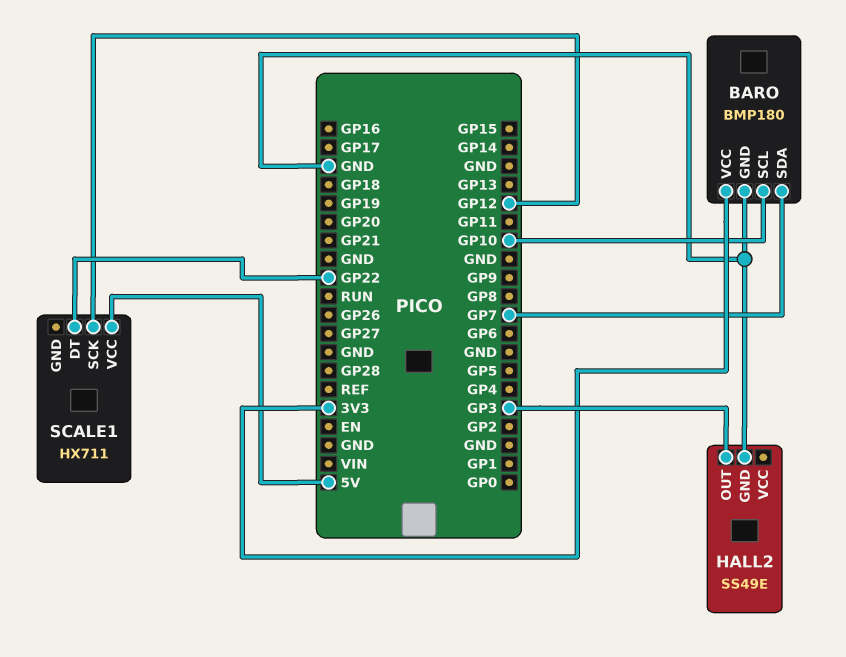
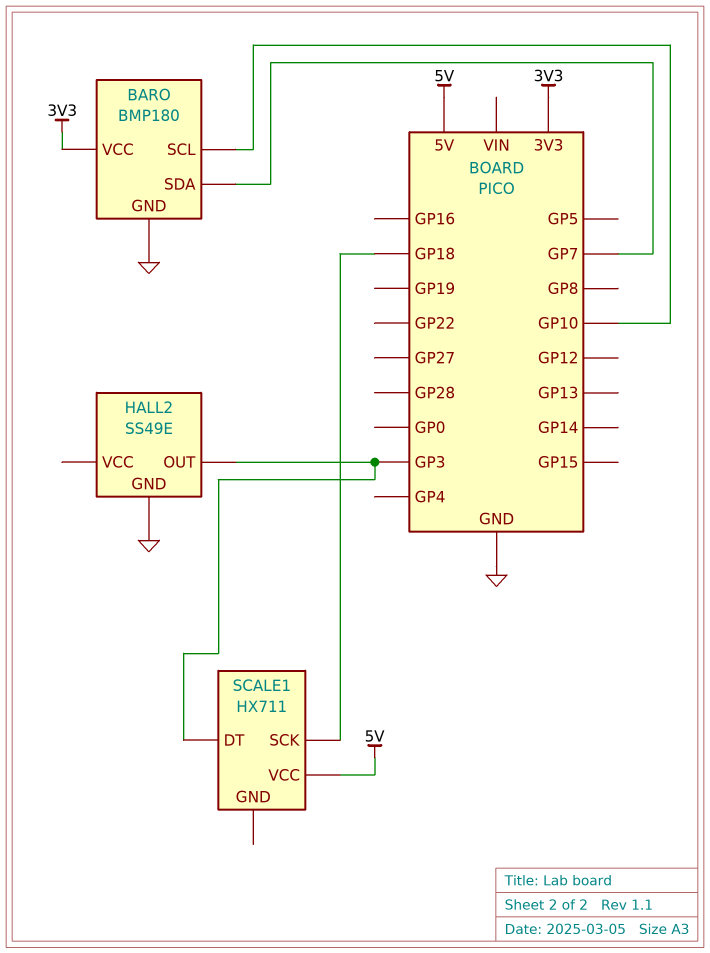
SCALE1 pin DT: GP22 -> GP3
SCALE1 pin SCK: GP12 -> GP18

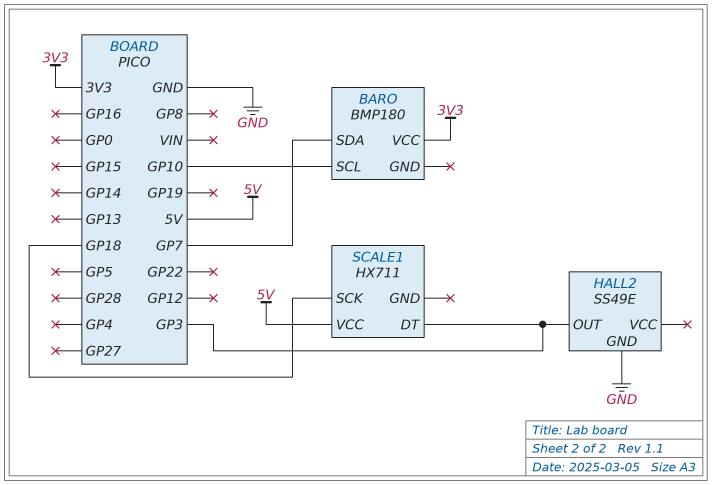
BARO pin GND: GND -> none

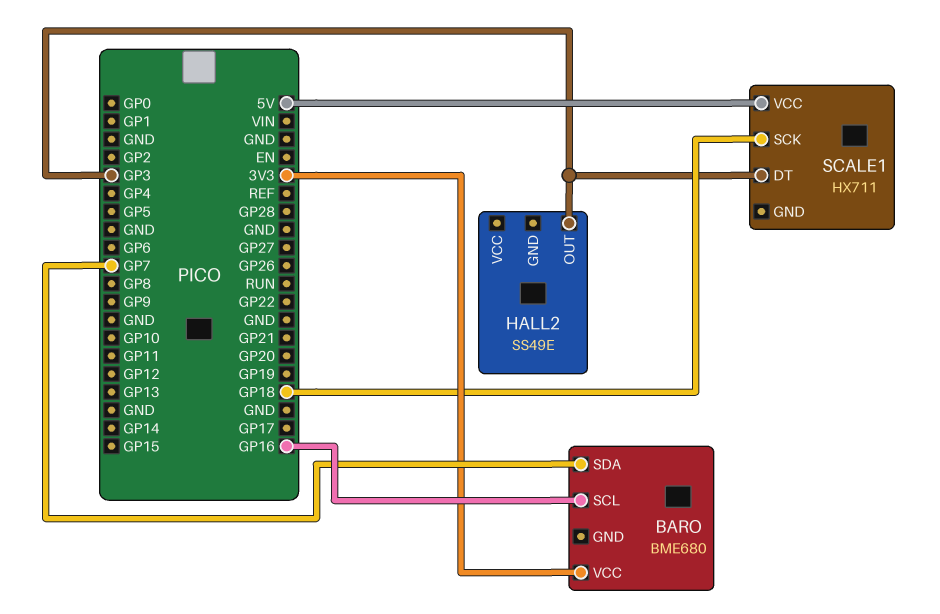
BARO: BMP180 -> BME680
BARO pin SCL: GP10 -> GP16
HALL2 pin GND: GND -> none

